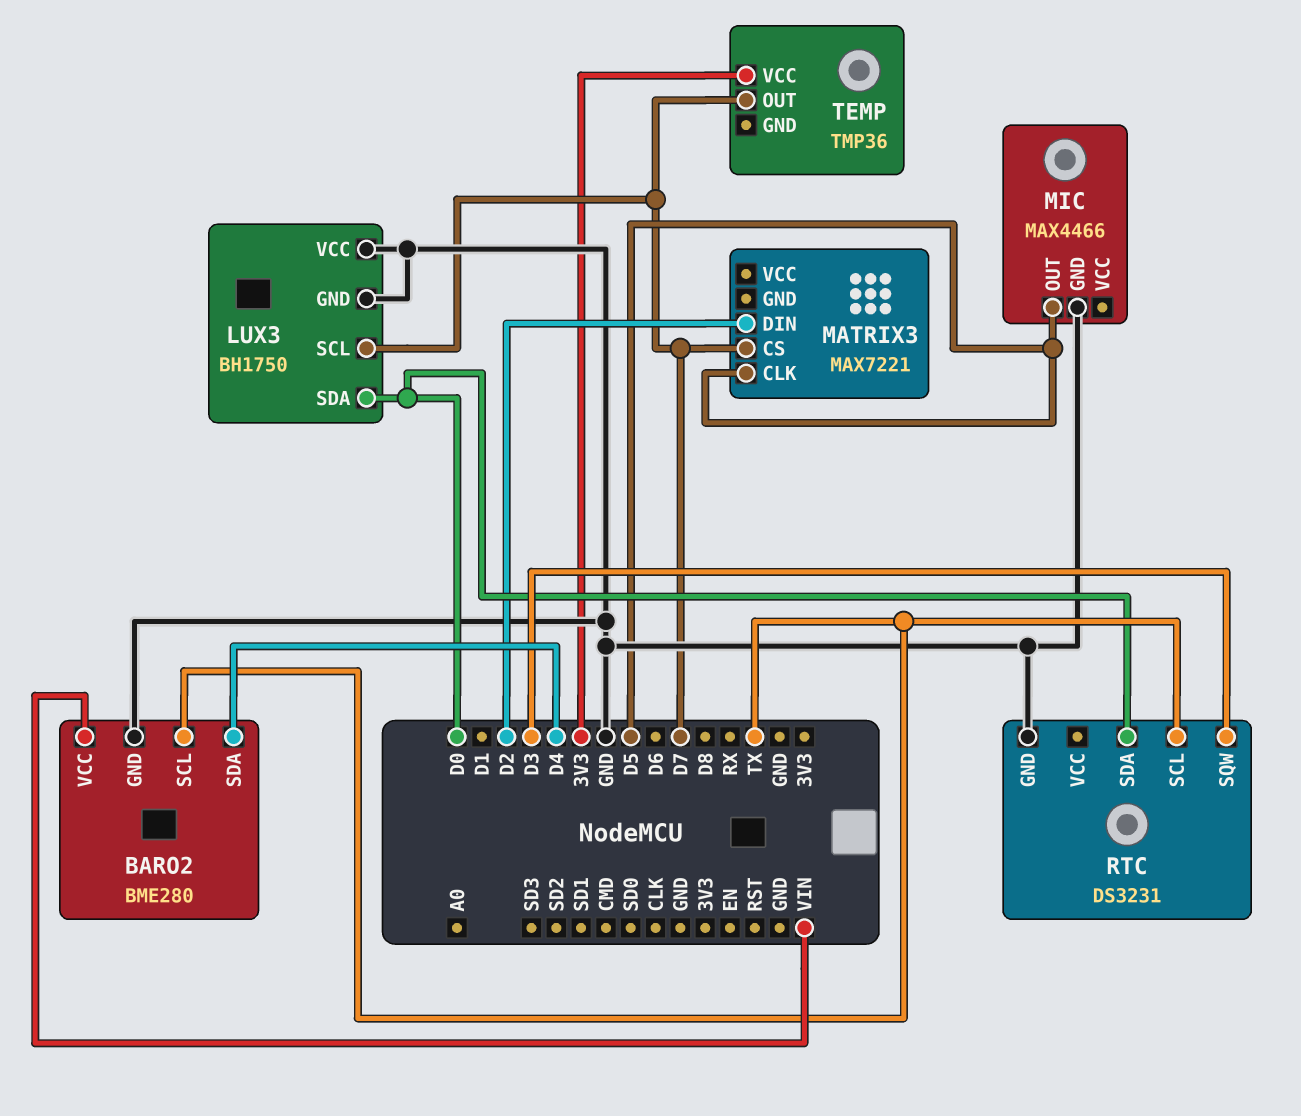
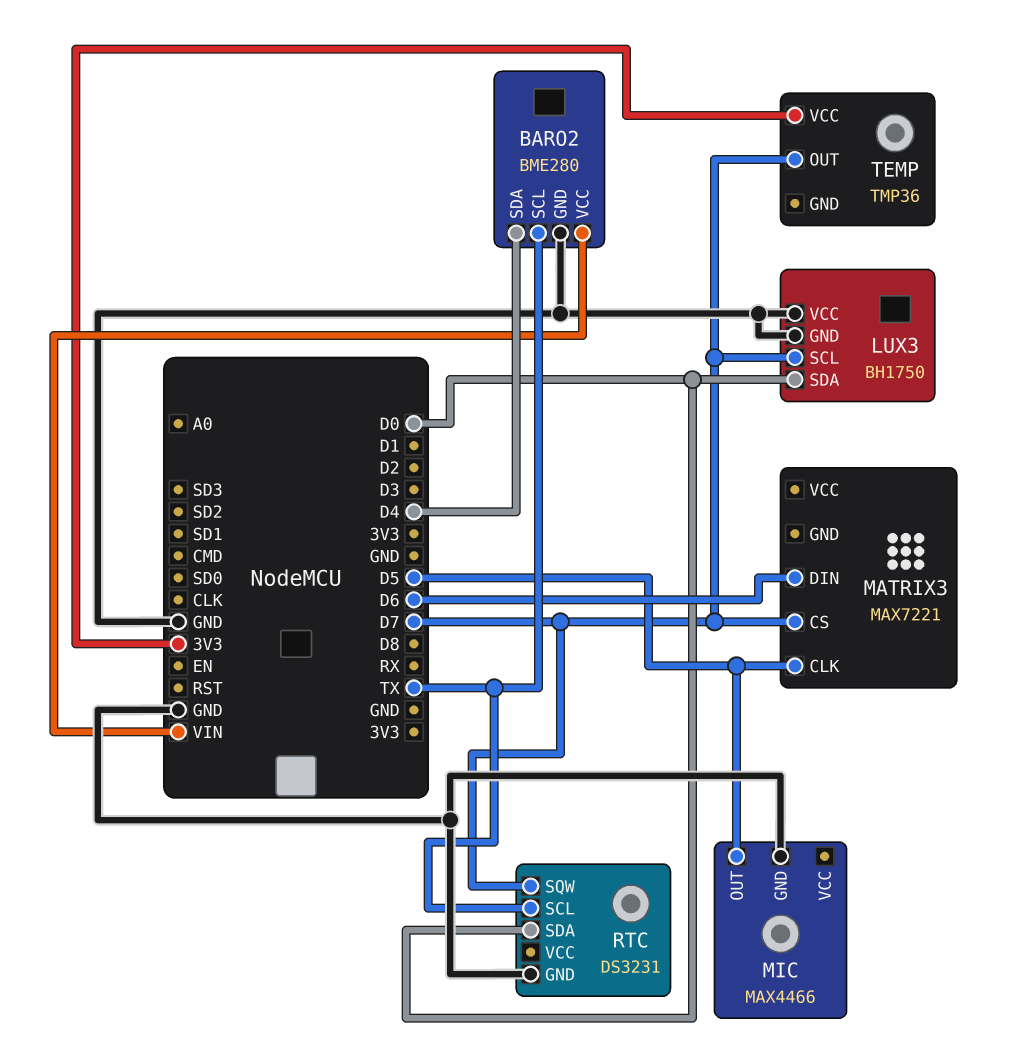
MATRIX3 pin DIN: D2 -> D6
RTC pin SQW: D3 -> D7

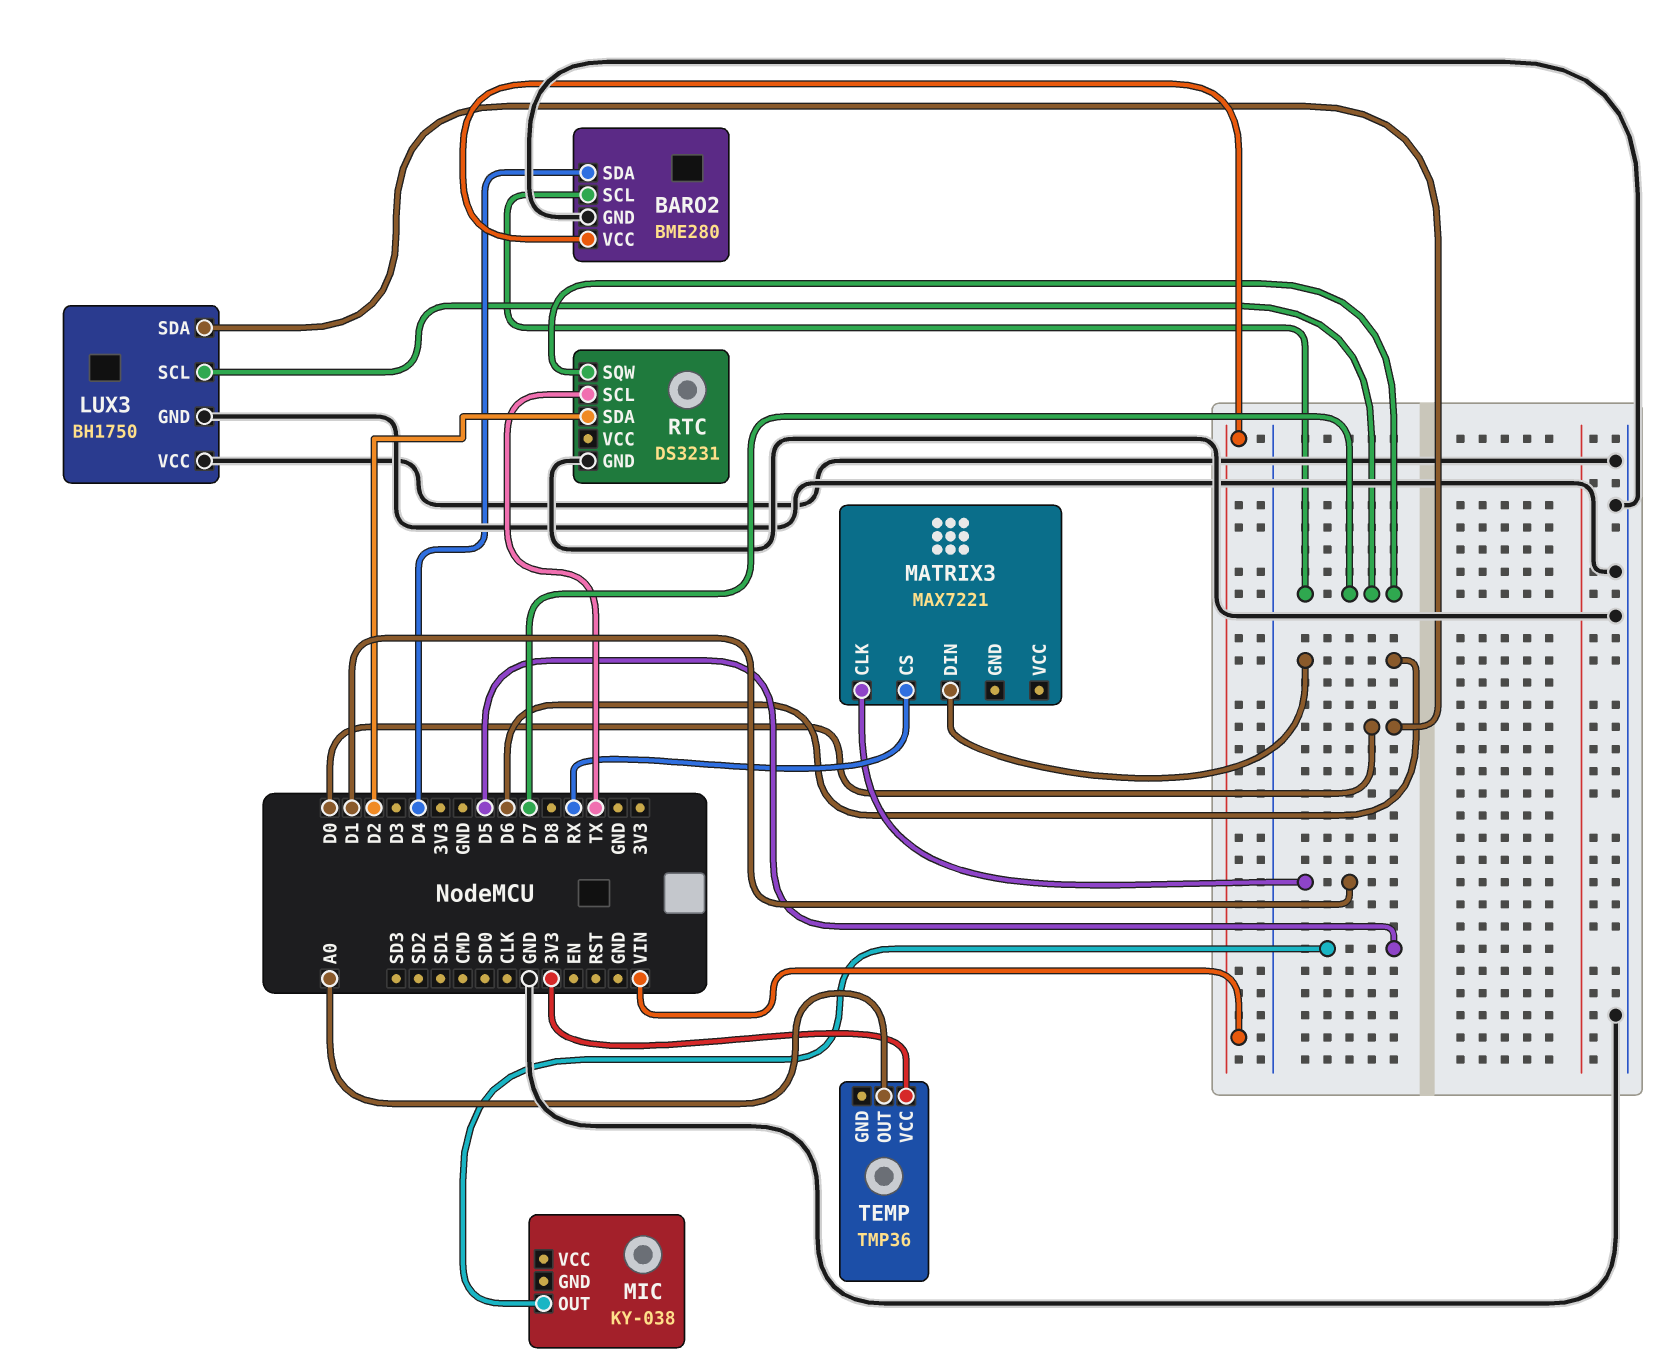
BARO2 pin SCL: TX -> D7
MATRIX3 pin CLK: D5 -> D1
MATRIX3 pin CS: D7 -> RX
MIC: MAX4466 -> KY-038
MIC pin GND: GND -> none
RTC pin SDA: D0 -> D2
TEMP pin OUT: D7 -> A0

